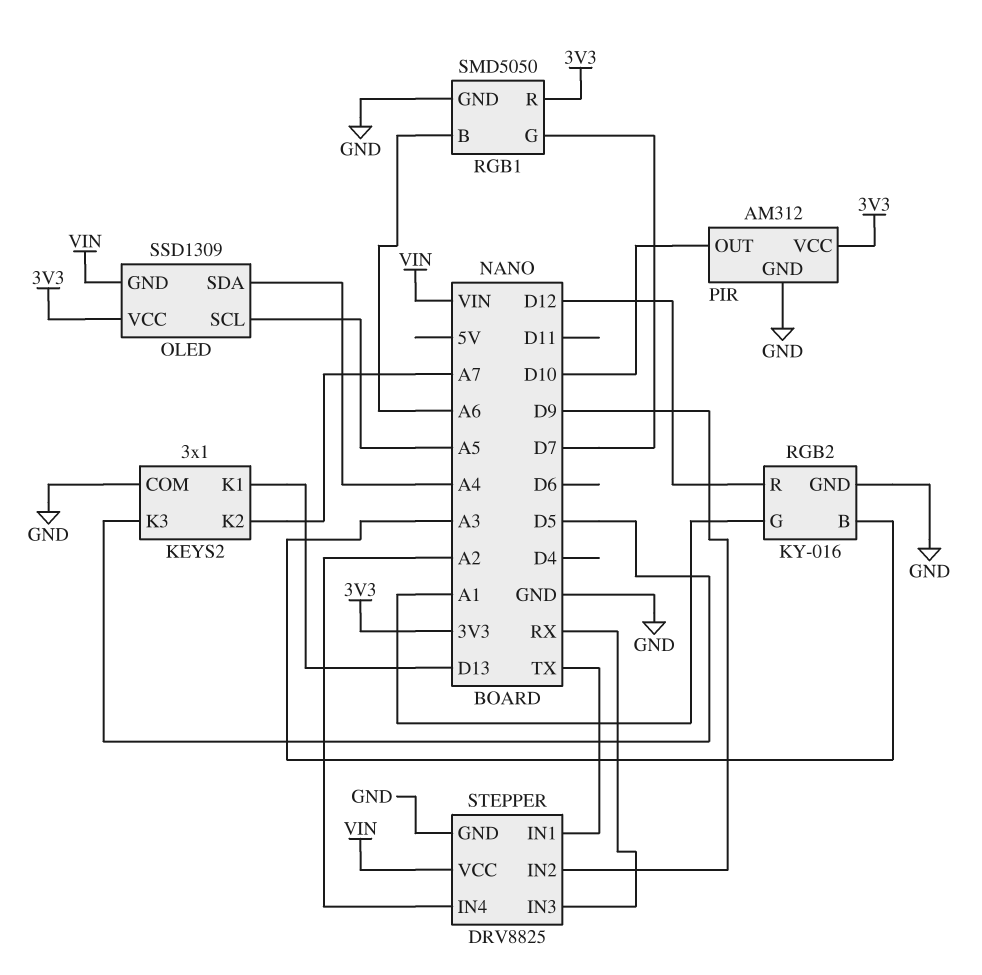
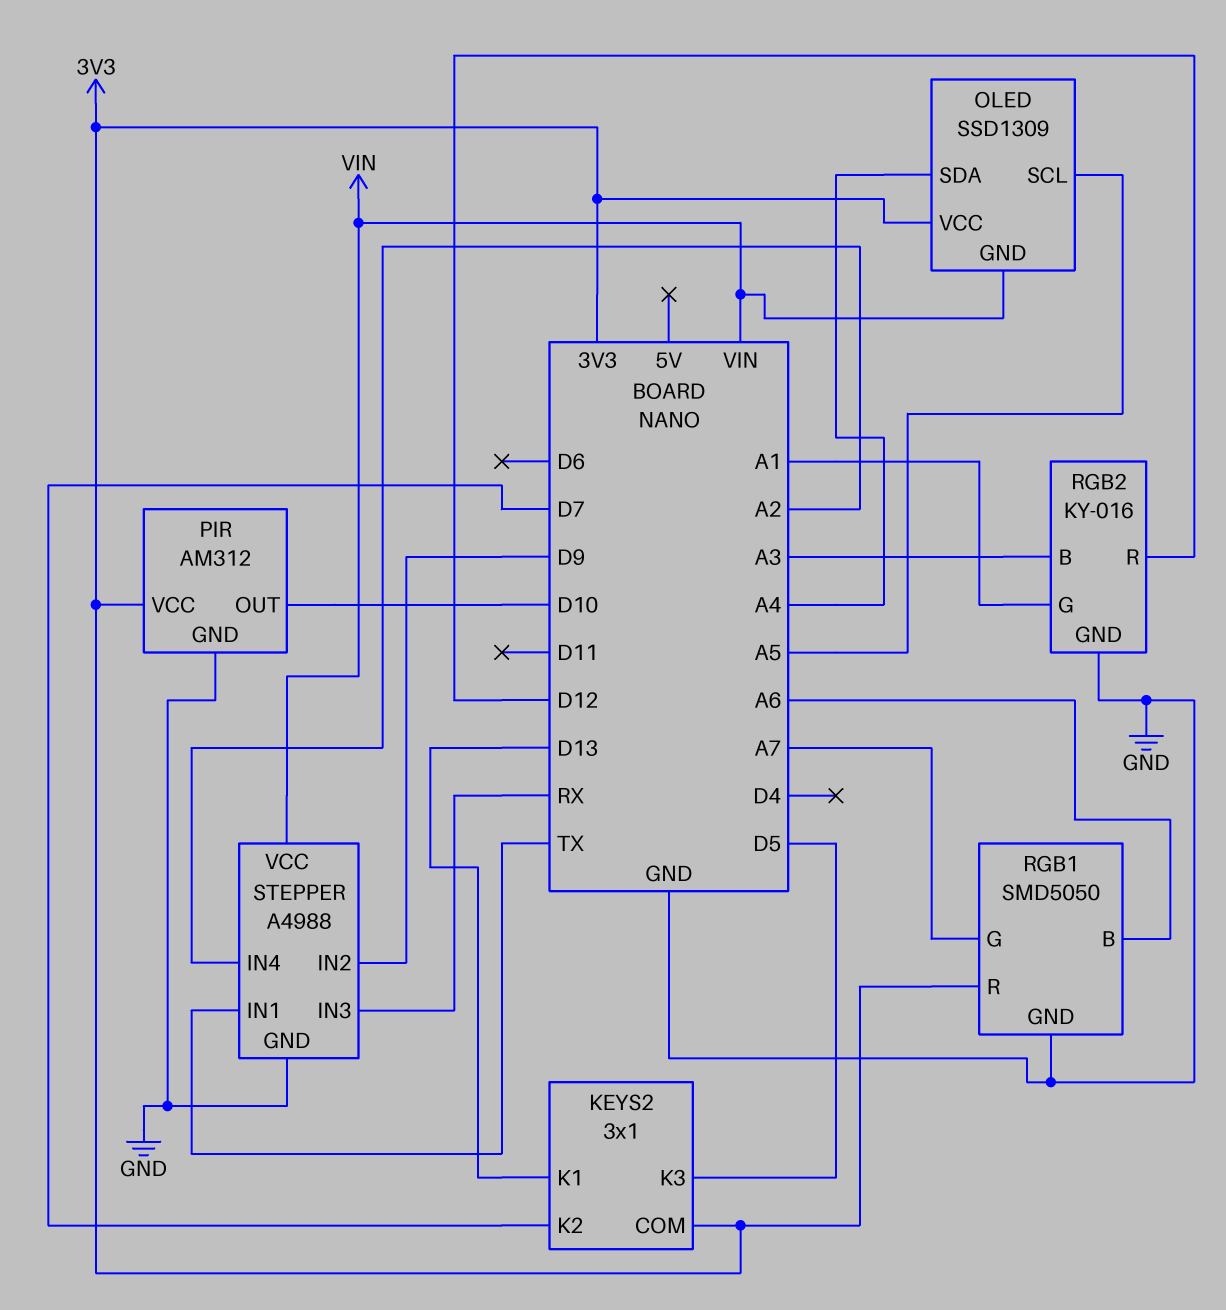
KEYS2 pin COM: GND -> 3V3
KEYS2 pin K2: A7 -> D7
RGB1 pin G: D7 -> A7
STEPPER: DRV8825 -> A4988

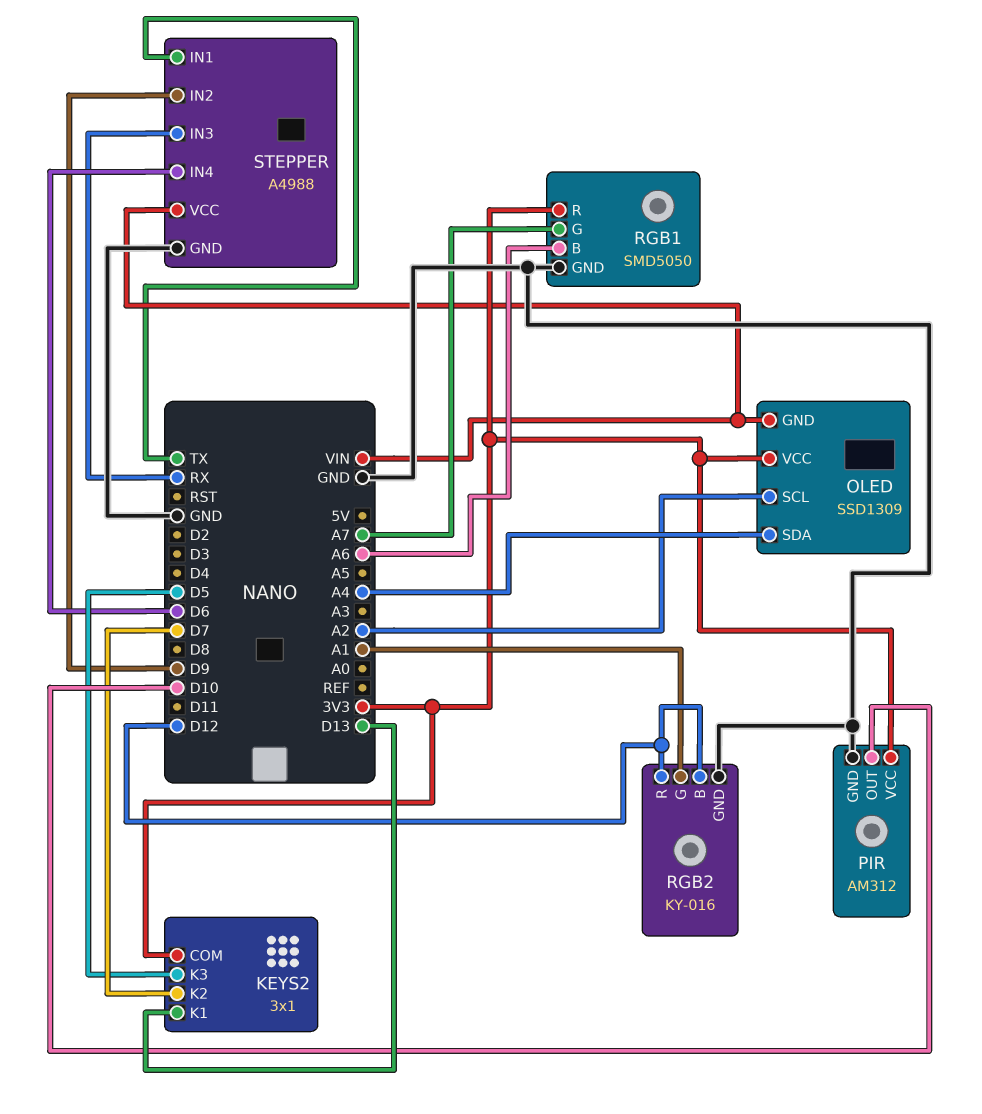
OLED pin SCL: A5 -> A2
RGB2 pin B: A3 -> D12
STEPPER pin IN4: A2 -> D6

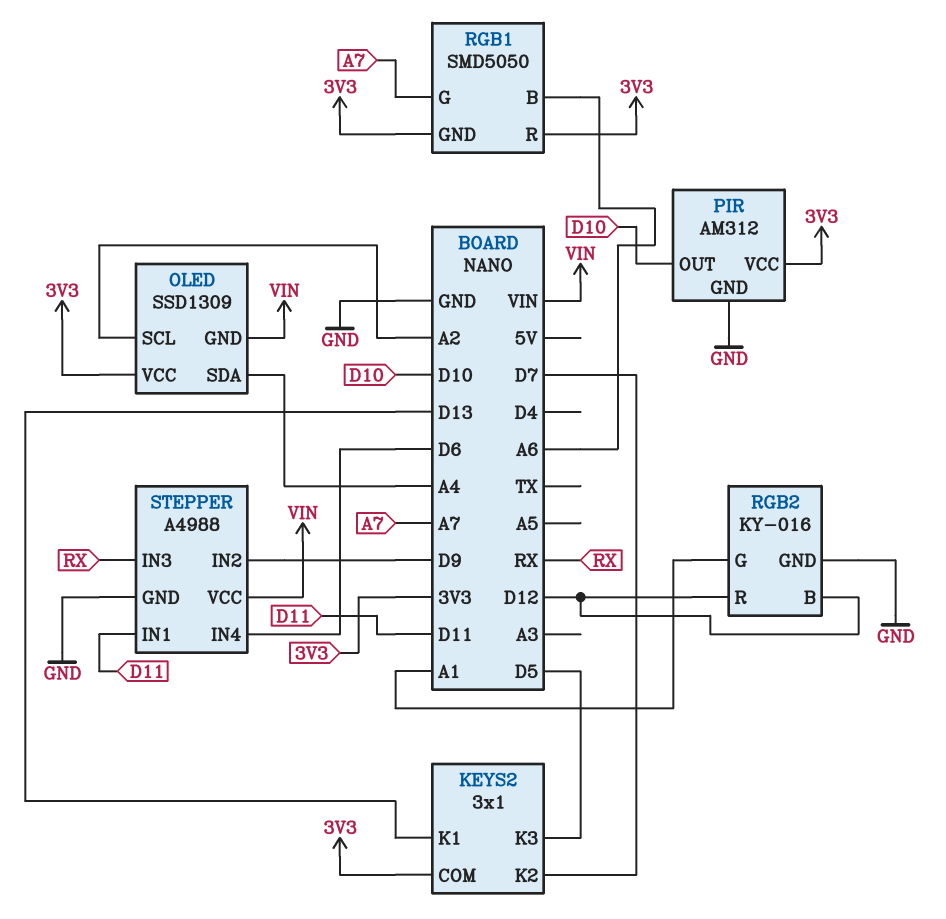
RGB1 pin GND: GND -> 3V3
STEPPER pin IN1: TX -> D11

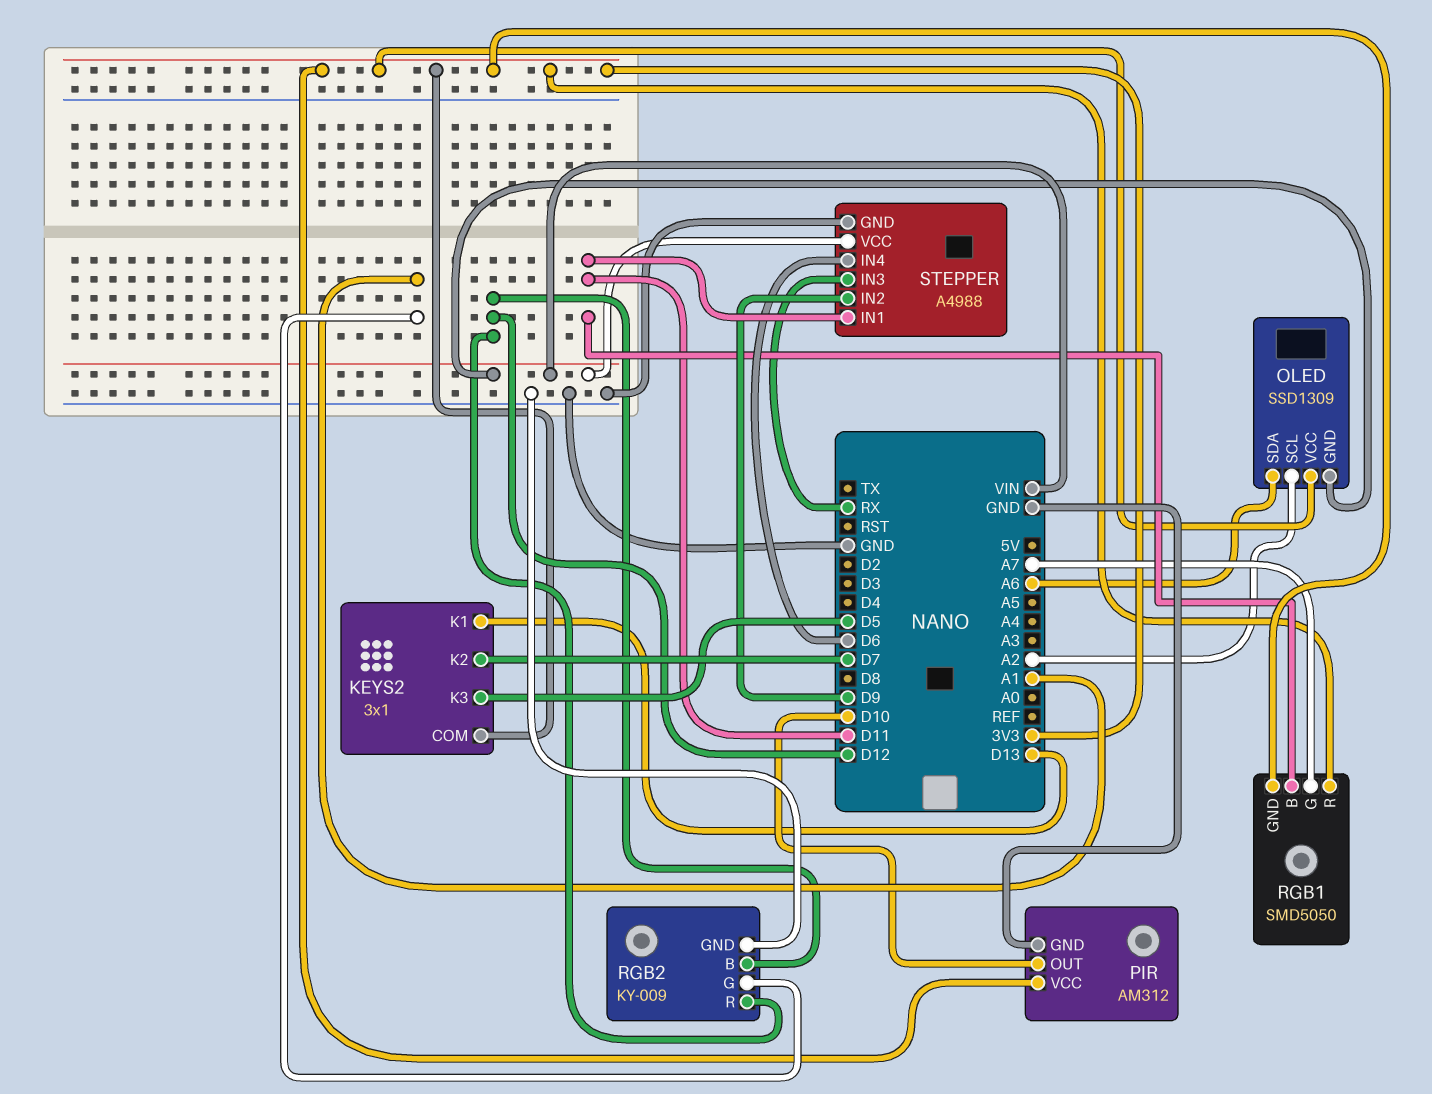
OLED pin SDA: A4 -> A6
RGB1 pin B: A6 -> D11
RGB2: KY-016 -> KY-009

